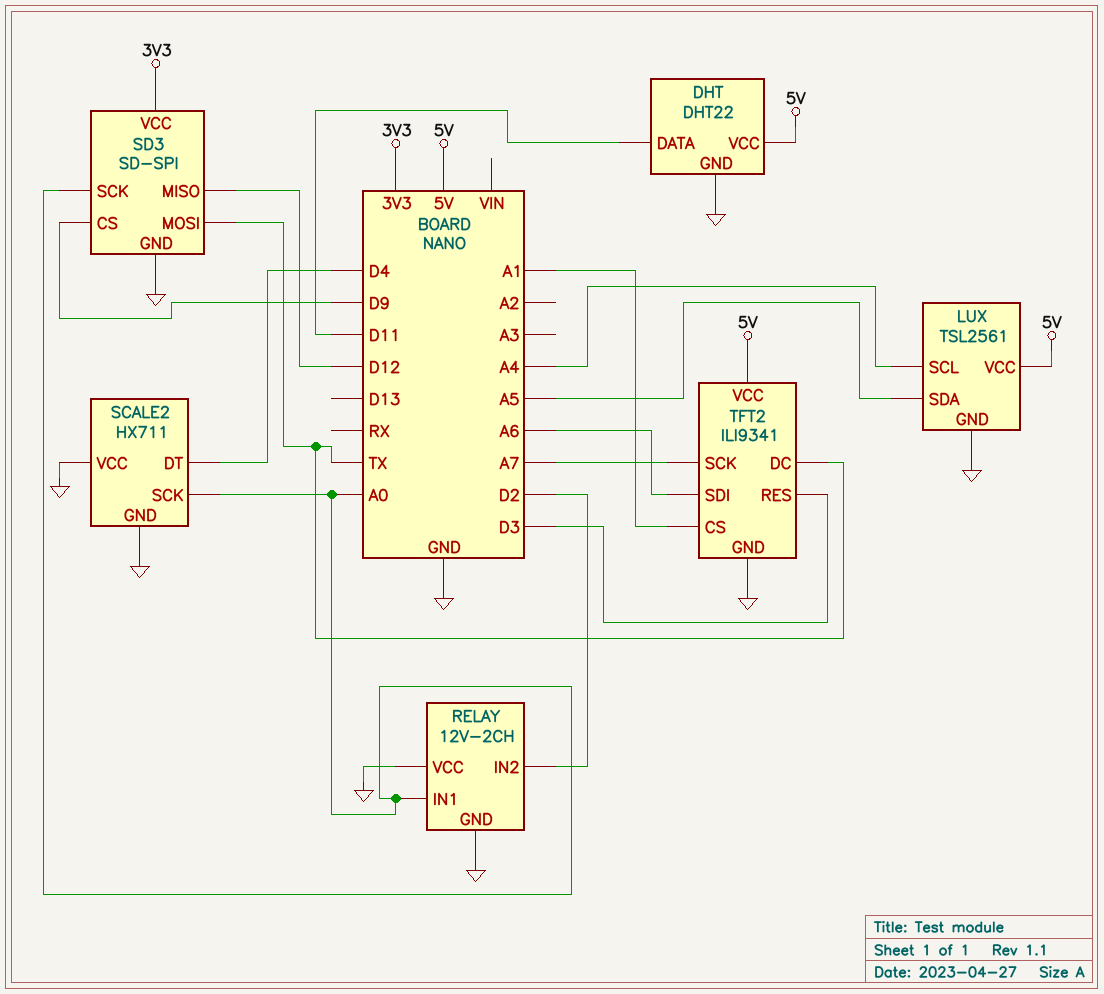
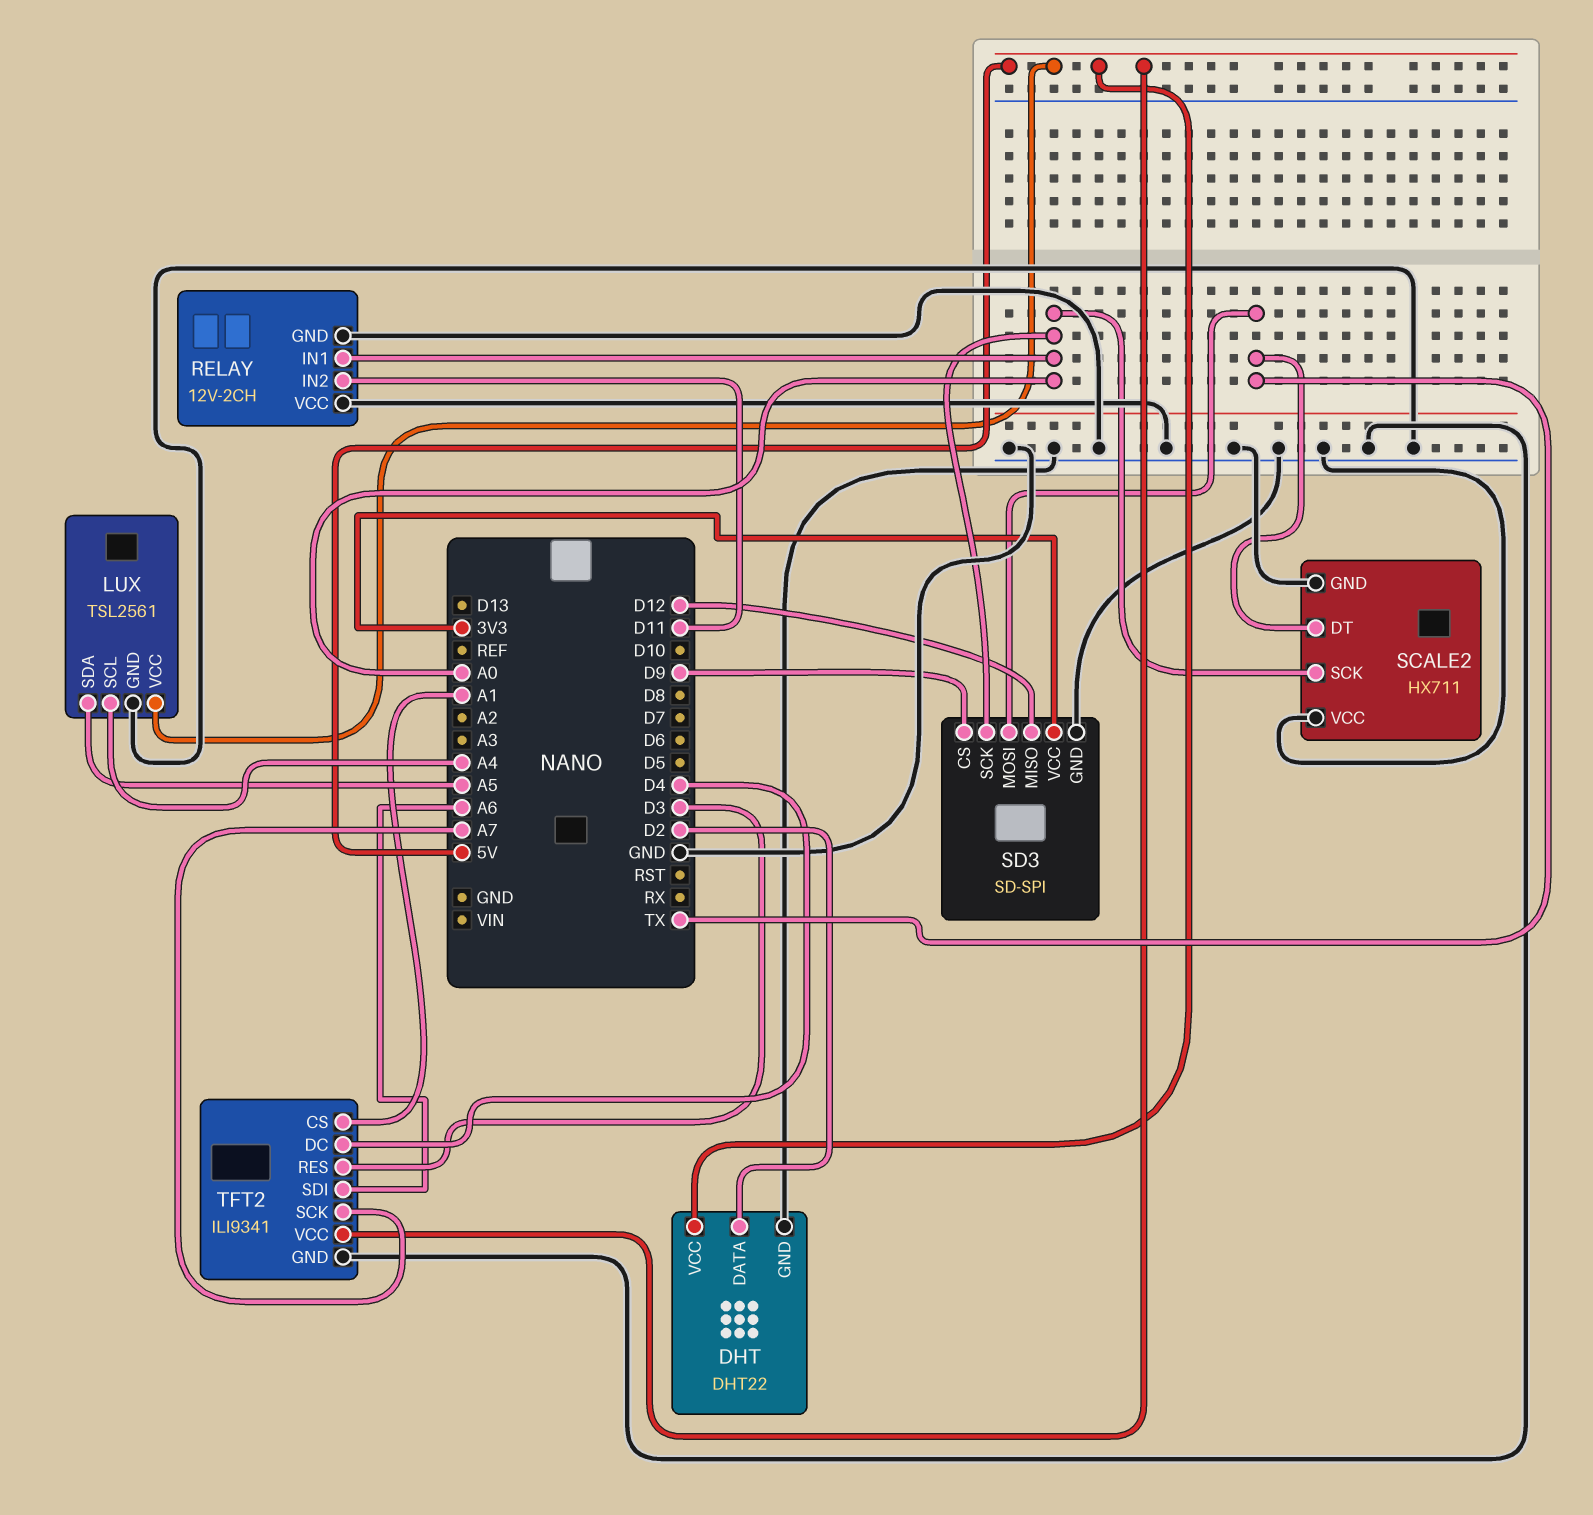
DHT pin DATA: D11 -> D2
RELAY pin IN2: D2 -> D11
SCALE2 pin DT: D4 -> TX
TFT2 pin DC: TX -> D4

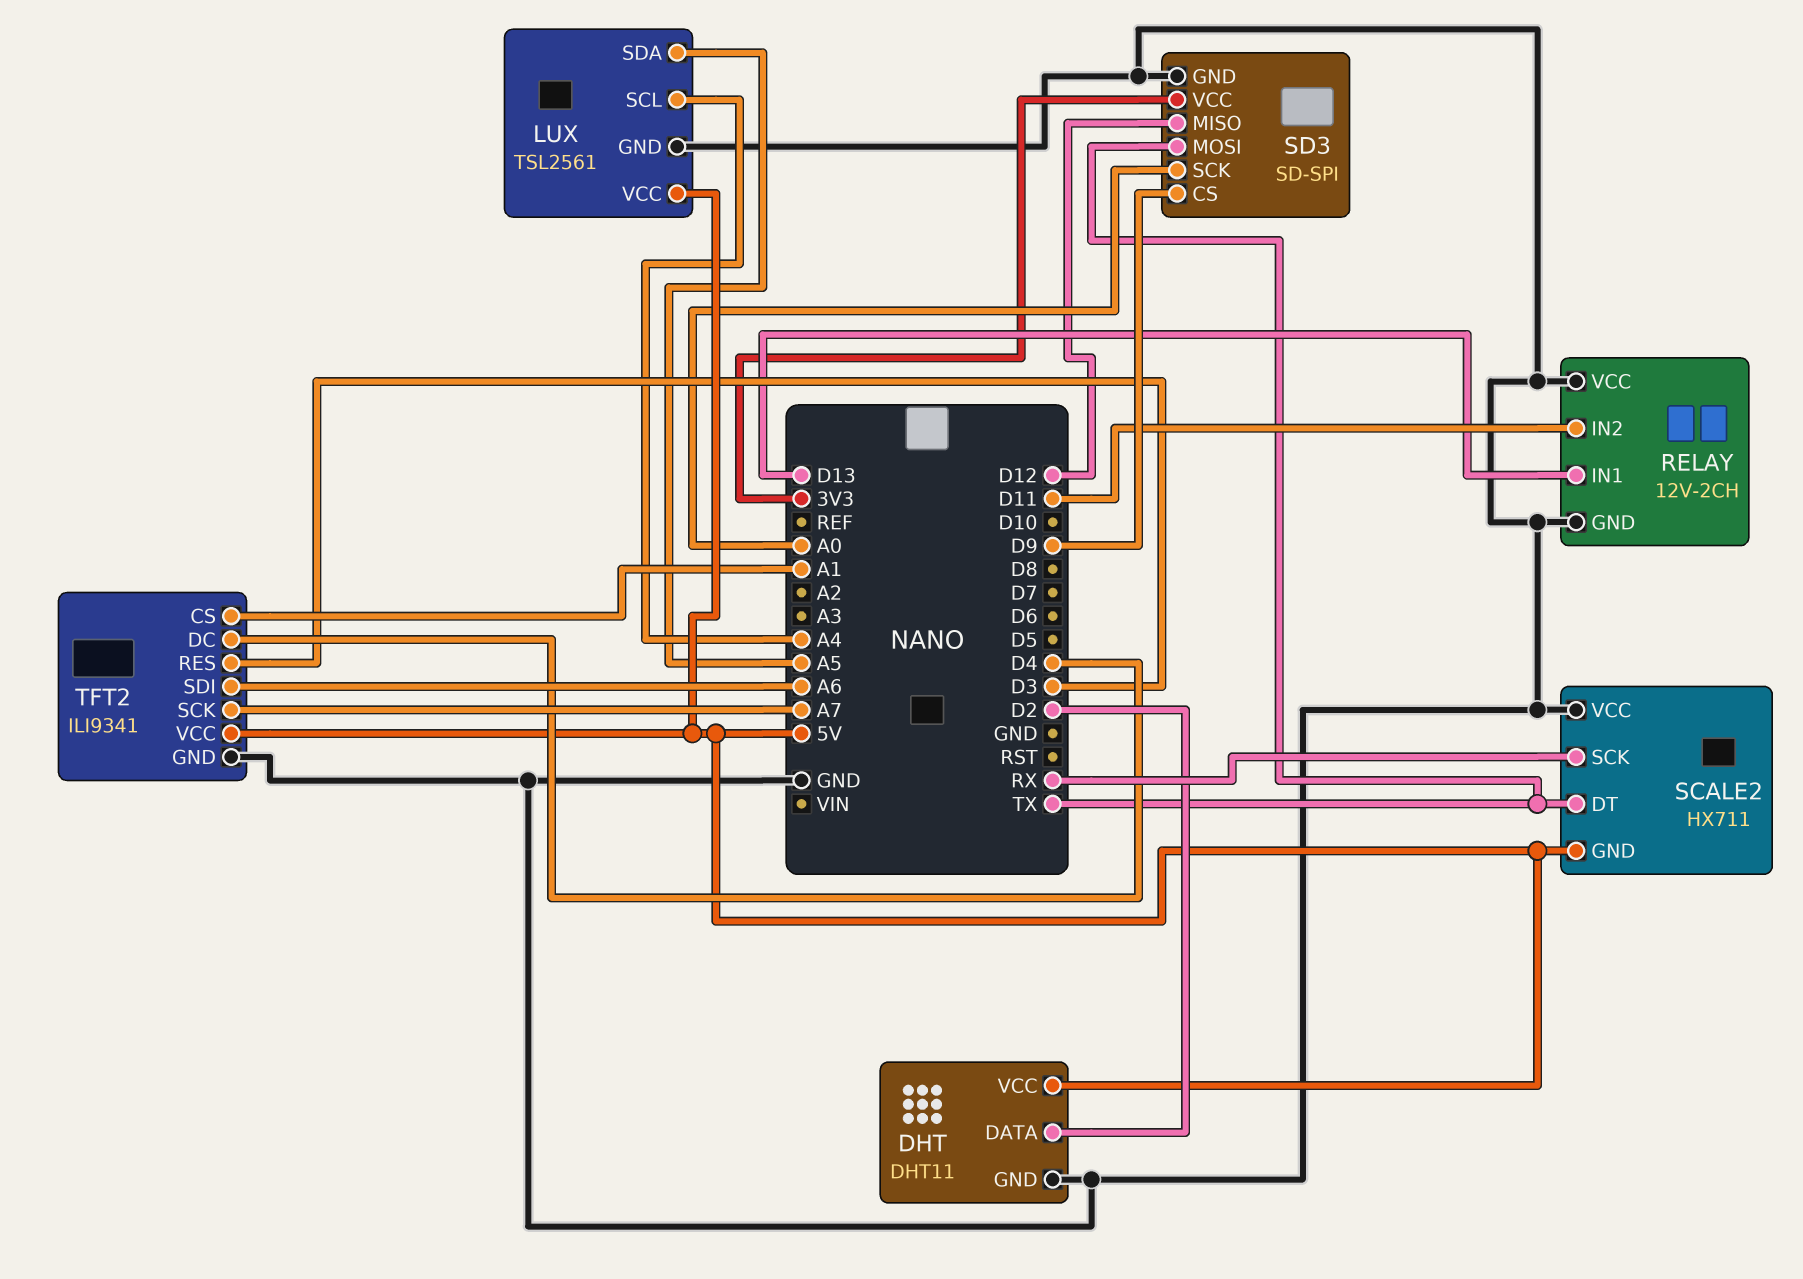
DHT: DHT22 -> DHT11
RELAY pin IN1: A0 -> D13
SCALE2 pin GND: GND -> 5V
SCALE2 pin SCK: A0 -> RX

